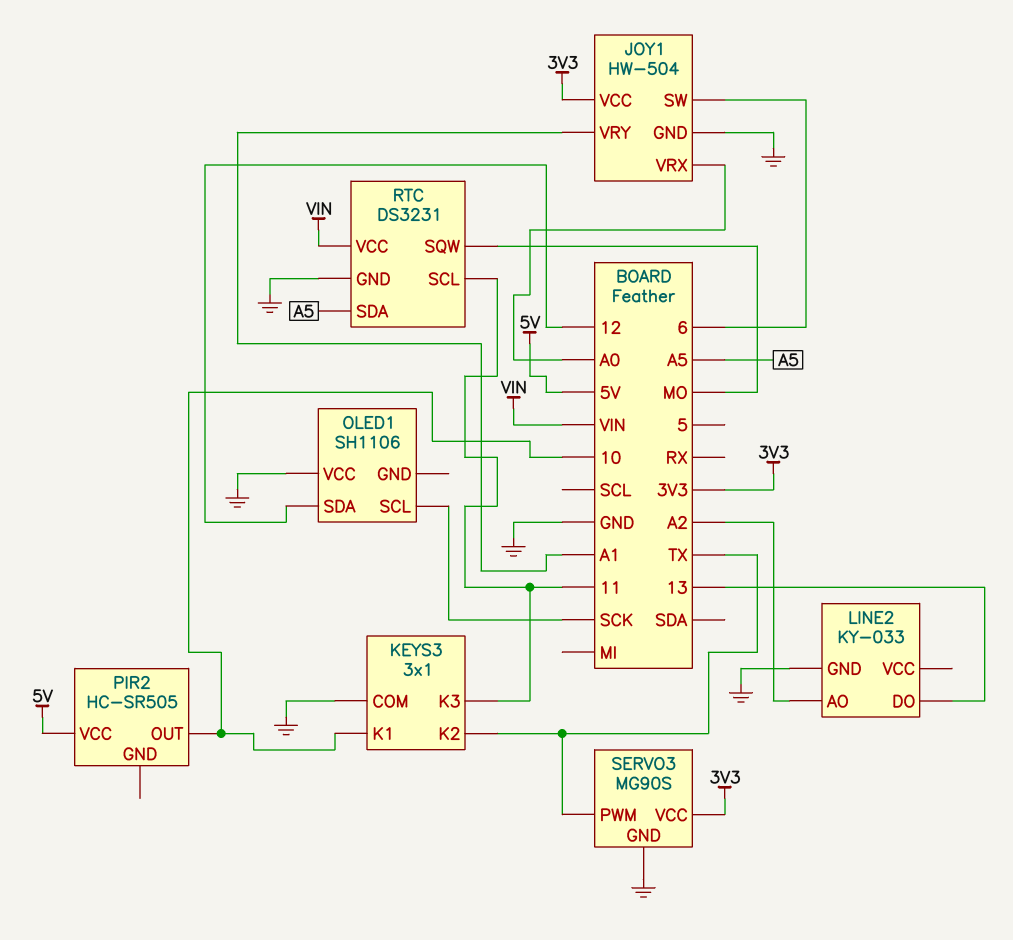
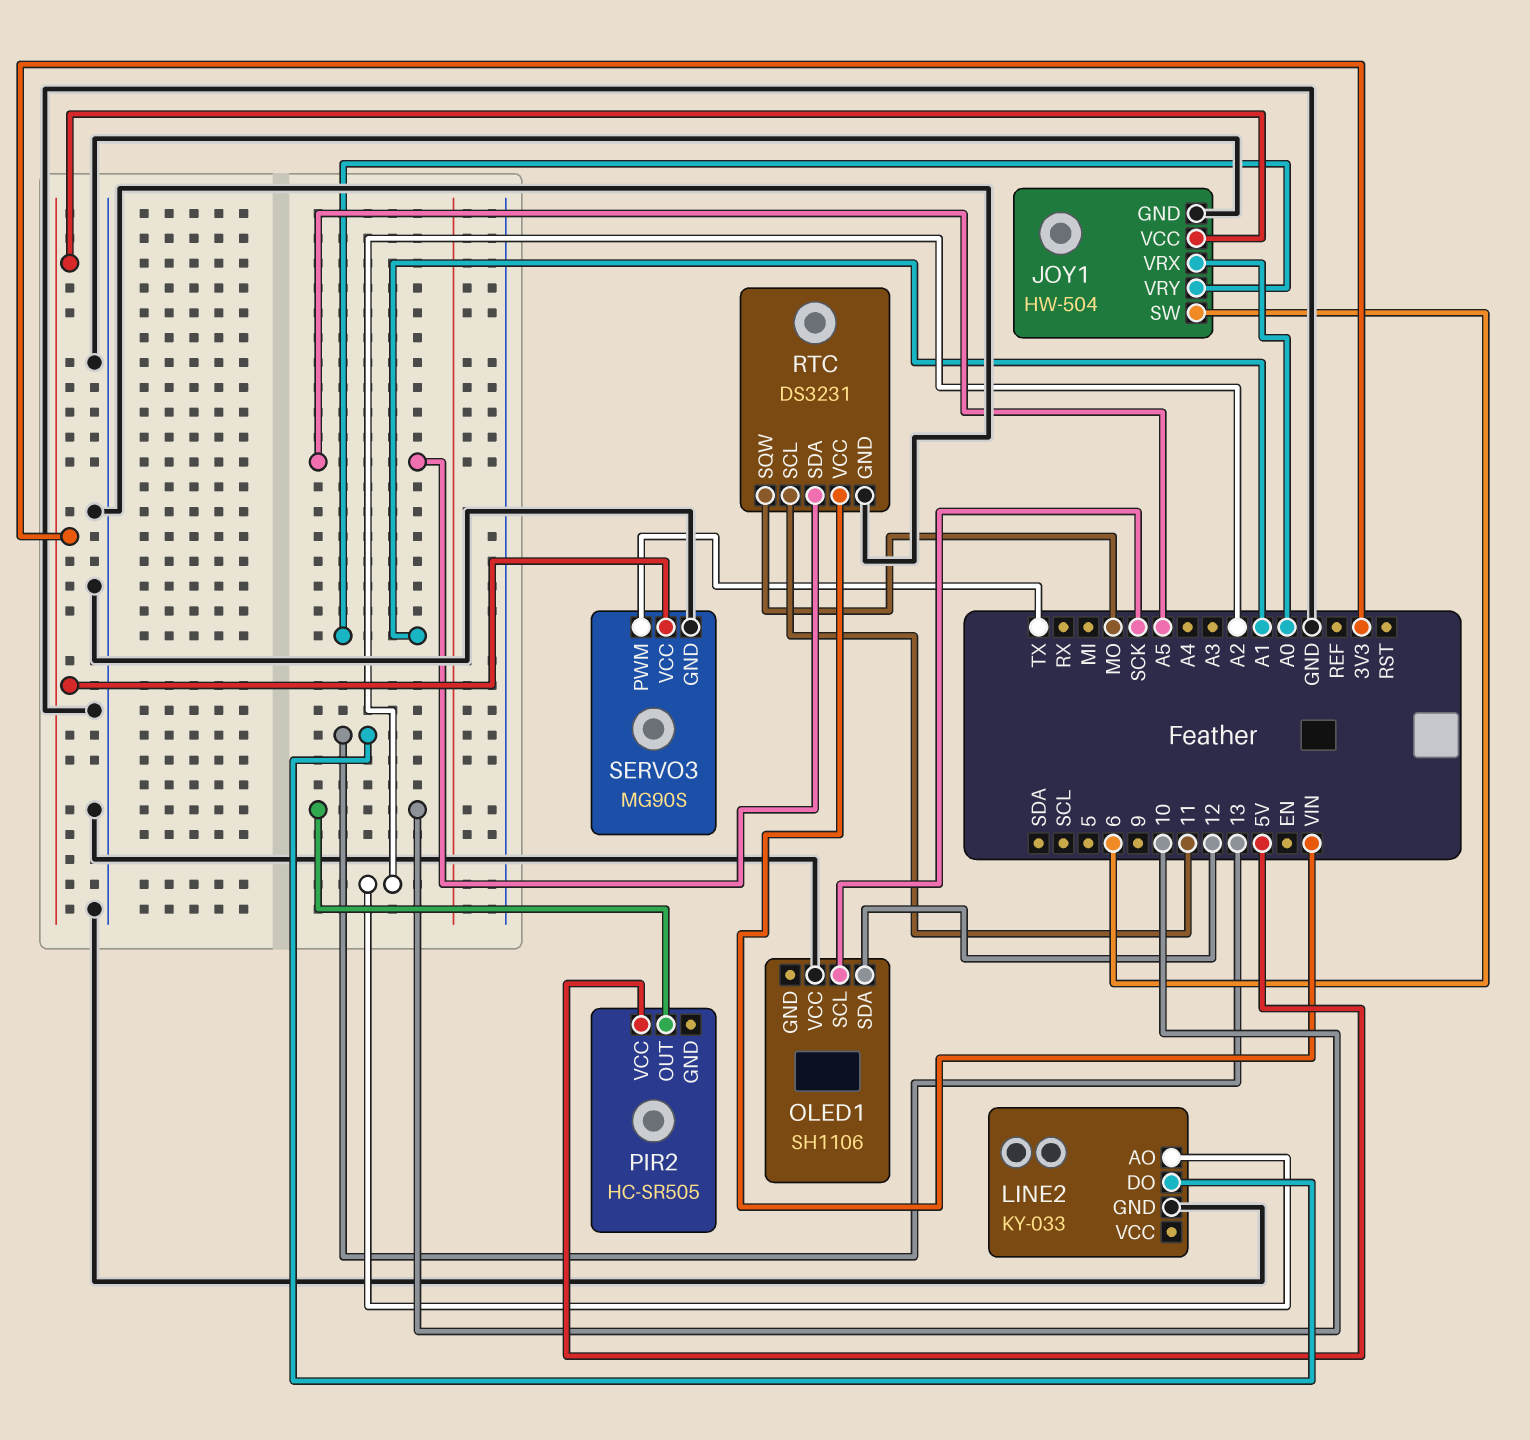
KEYS3: 3x1 -> none
KEYS3 pin COM: GND -> none
KEYS3 pin K1: 10 -> none
KEYS3 pin K2: TX -> none
KEYS3 pin K3: 11 -> none

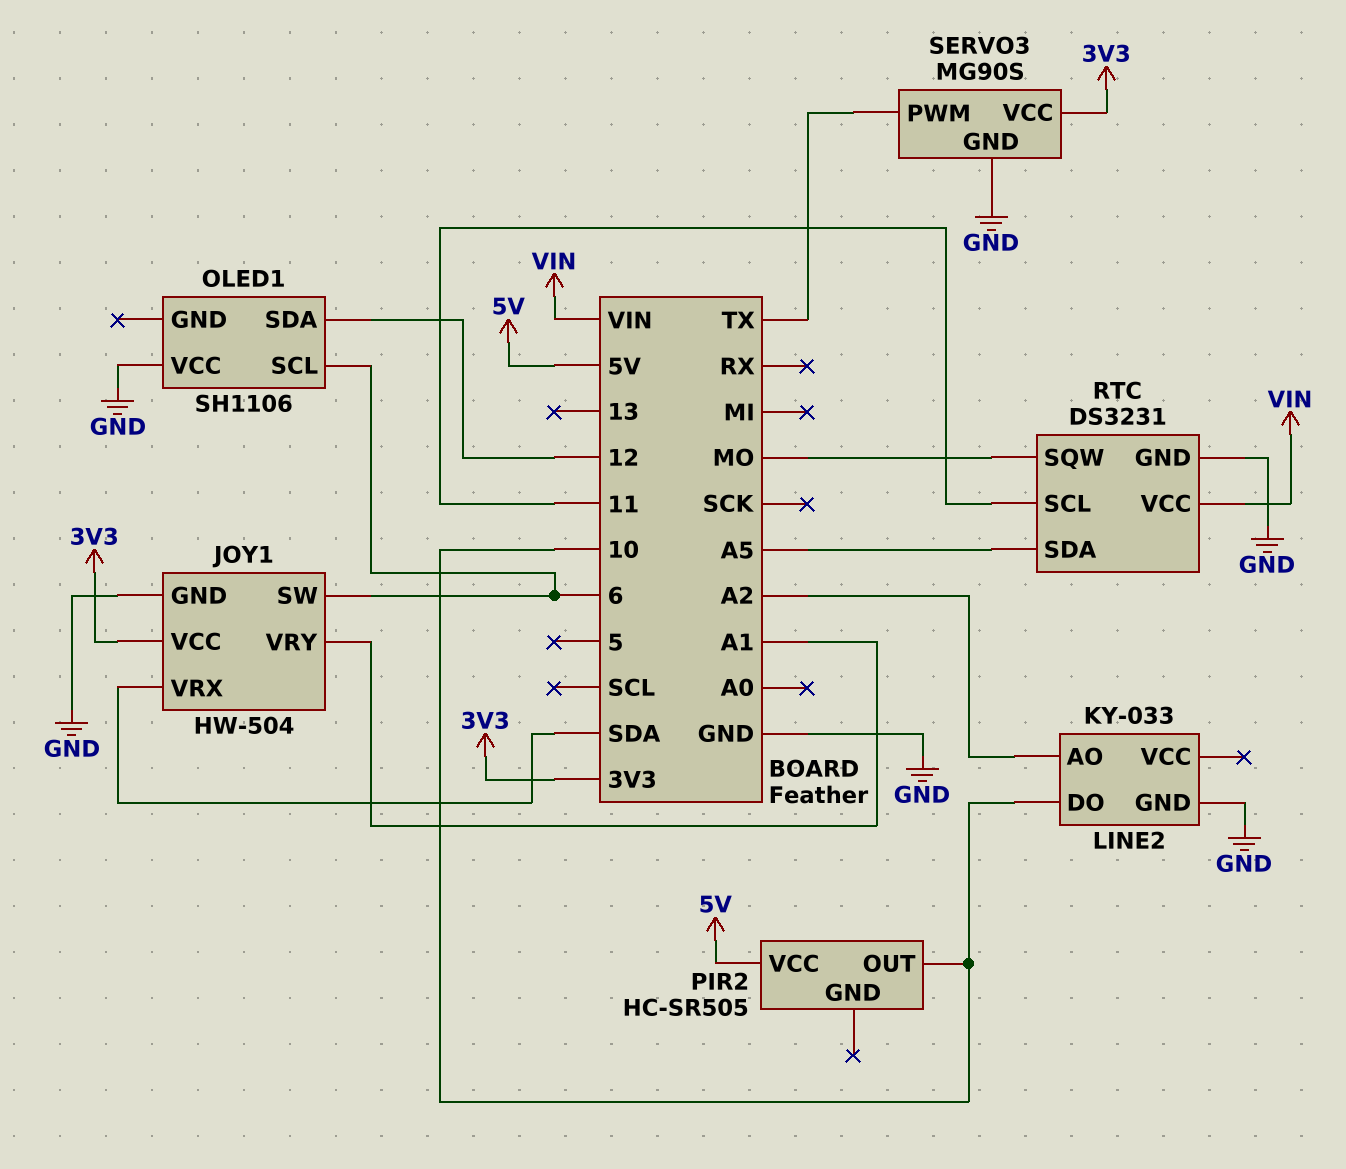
JOY1 pin VRX: A0 -> SDA
LINE2 pin DO: 13 -> 10
OLED1 pin SCL: SCK -> 6

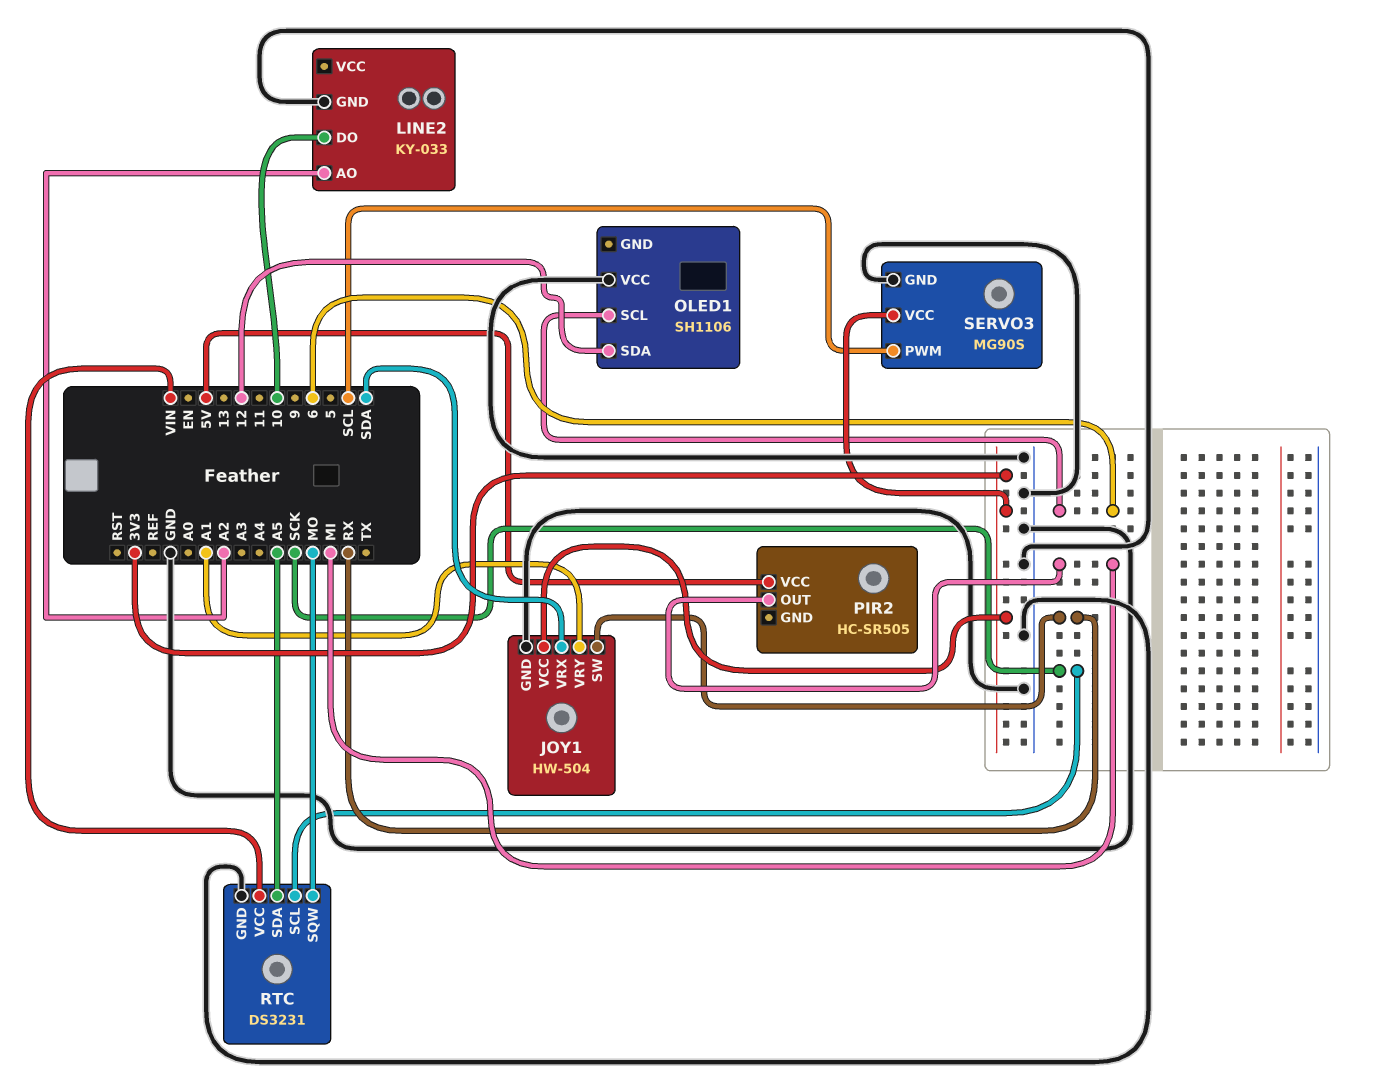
JOY1 pin SW: 6 -> RX
PIR2 pin OUT: 10 -> MI
RTC pin SCL: 11 -> SCK
SERVO3 pin PWM: TX -> SCL

